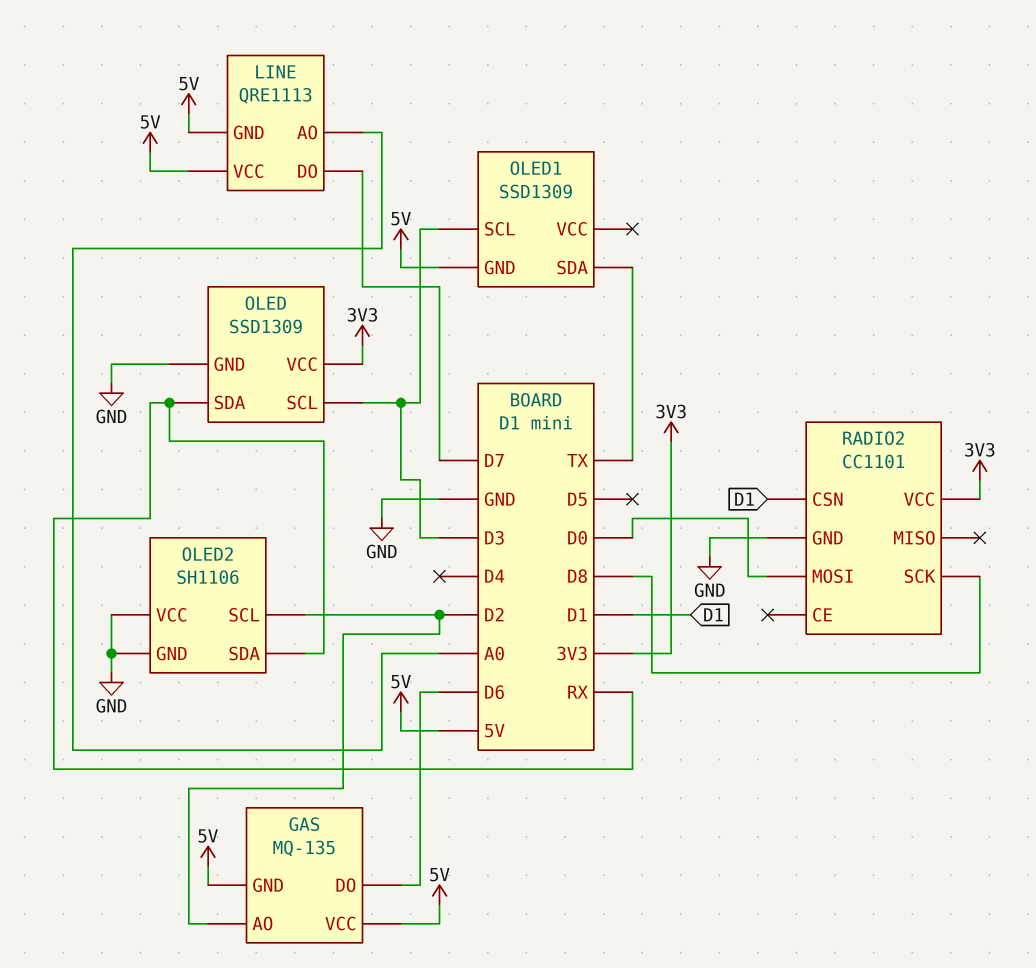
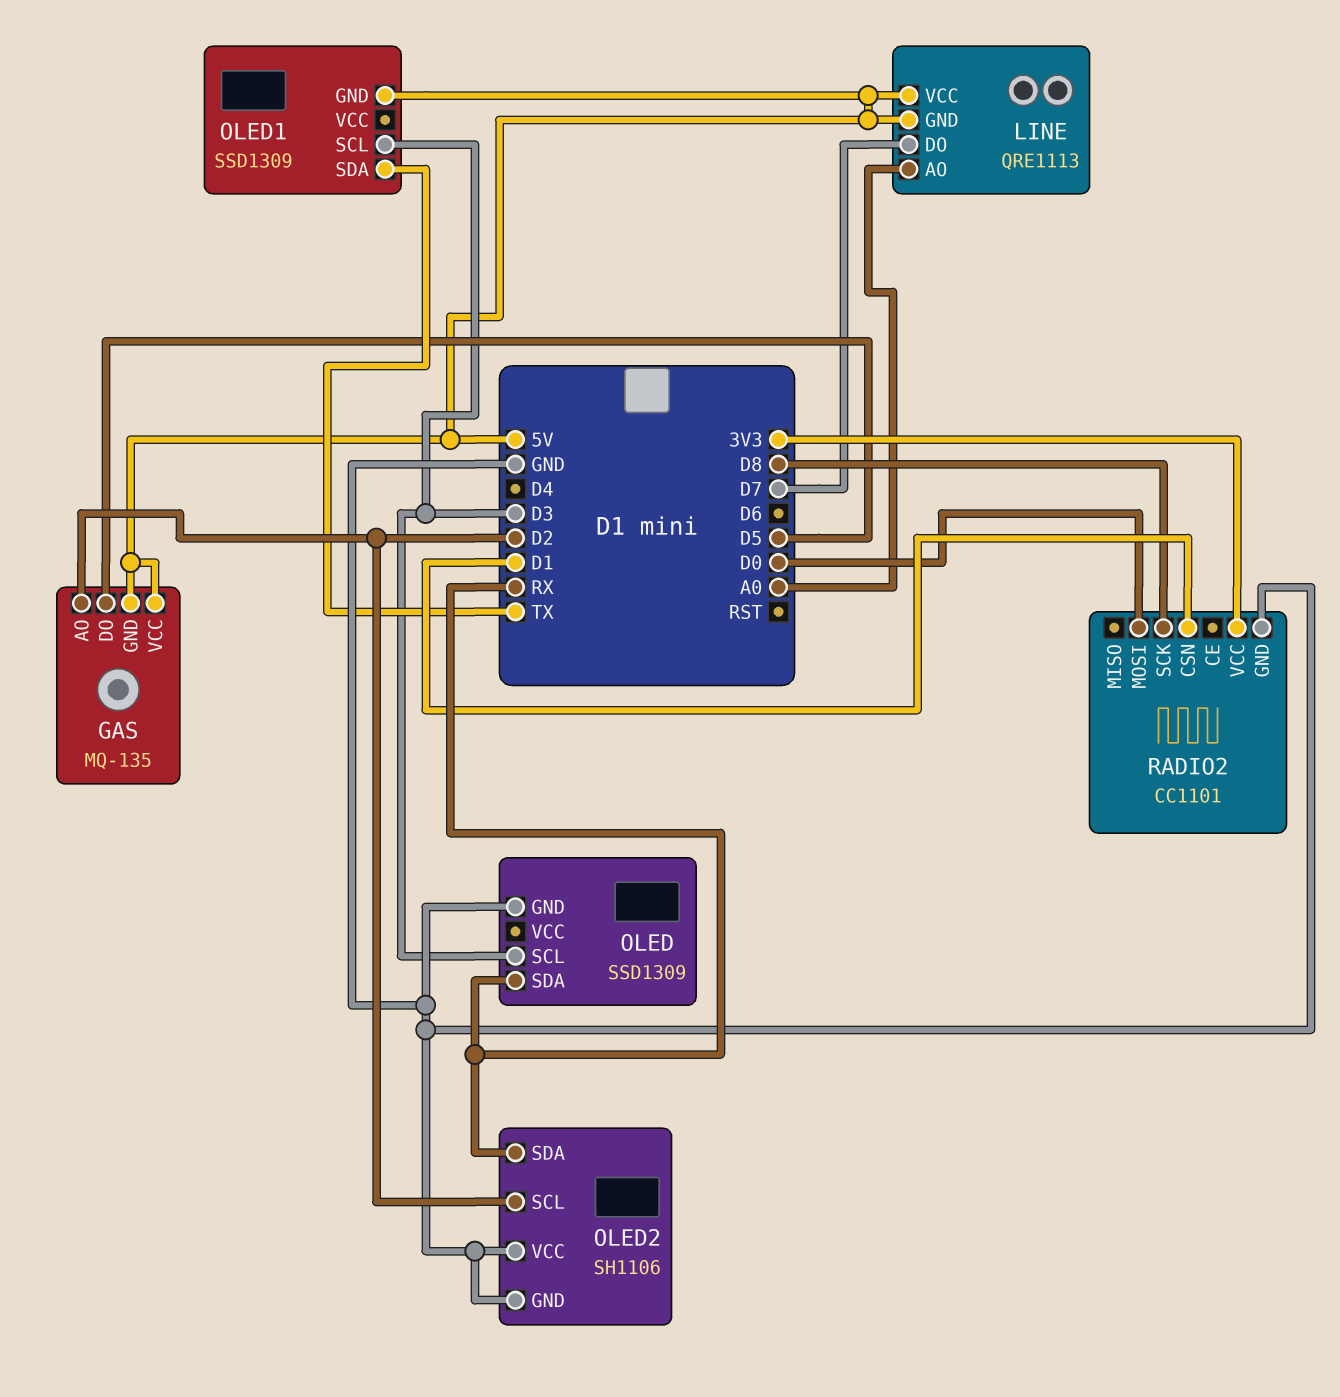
GAS pin DO: D6 -> D5
OLED pin VCC: 3V3 -> none

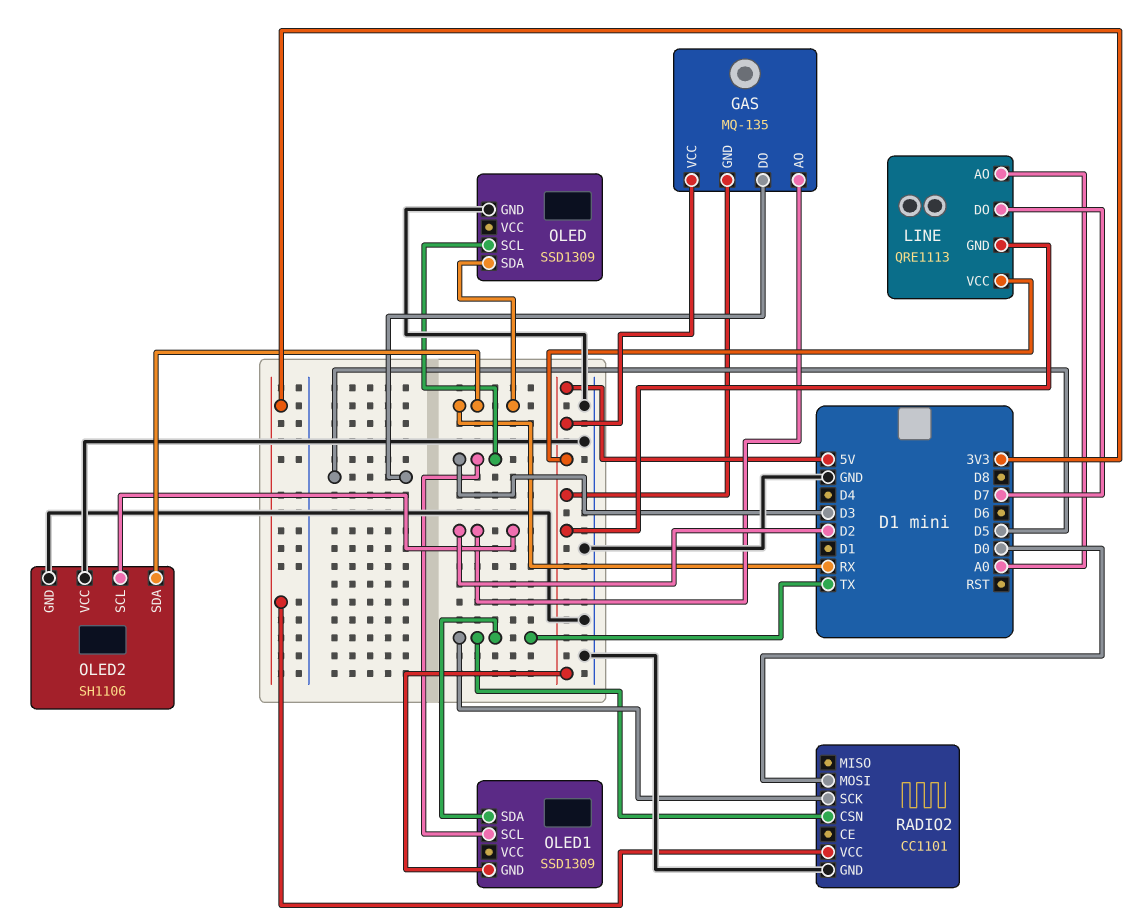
RADIO2 pin CSN: D1 -> TX
RADIO2 pin SCK: D8 -> TX

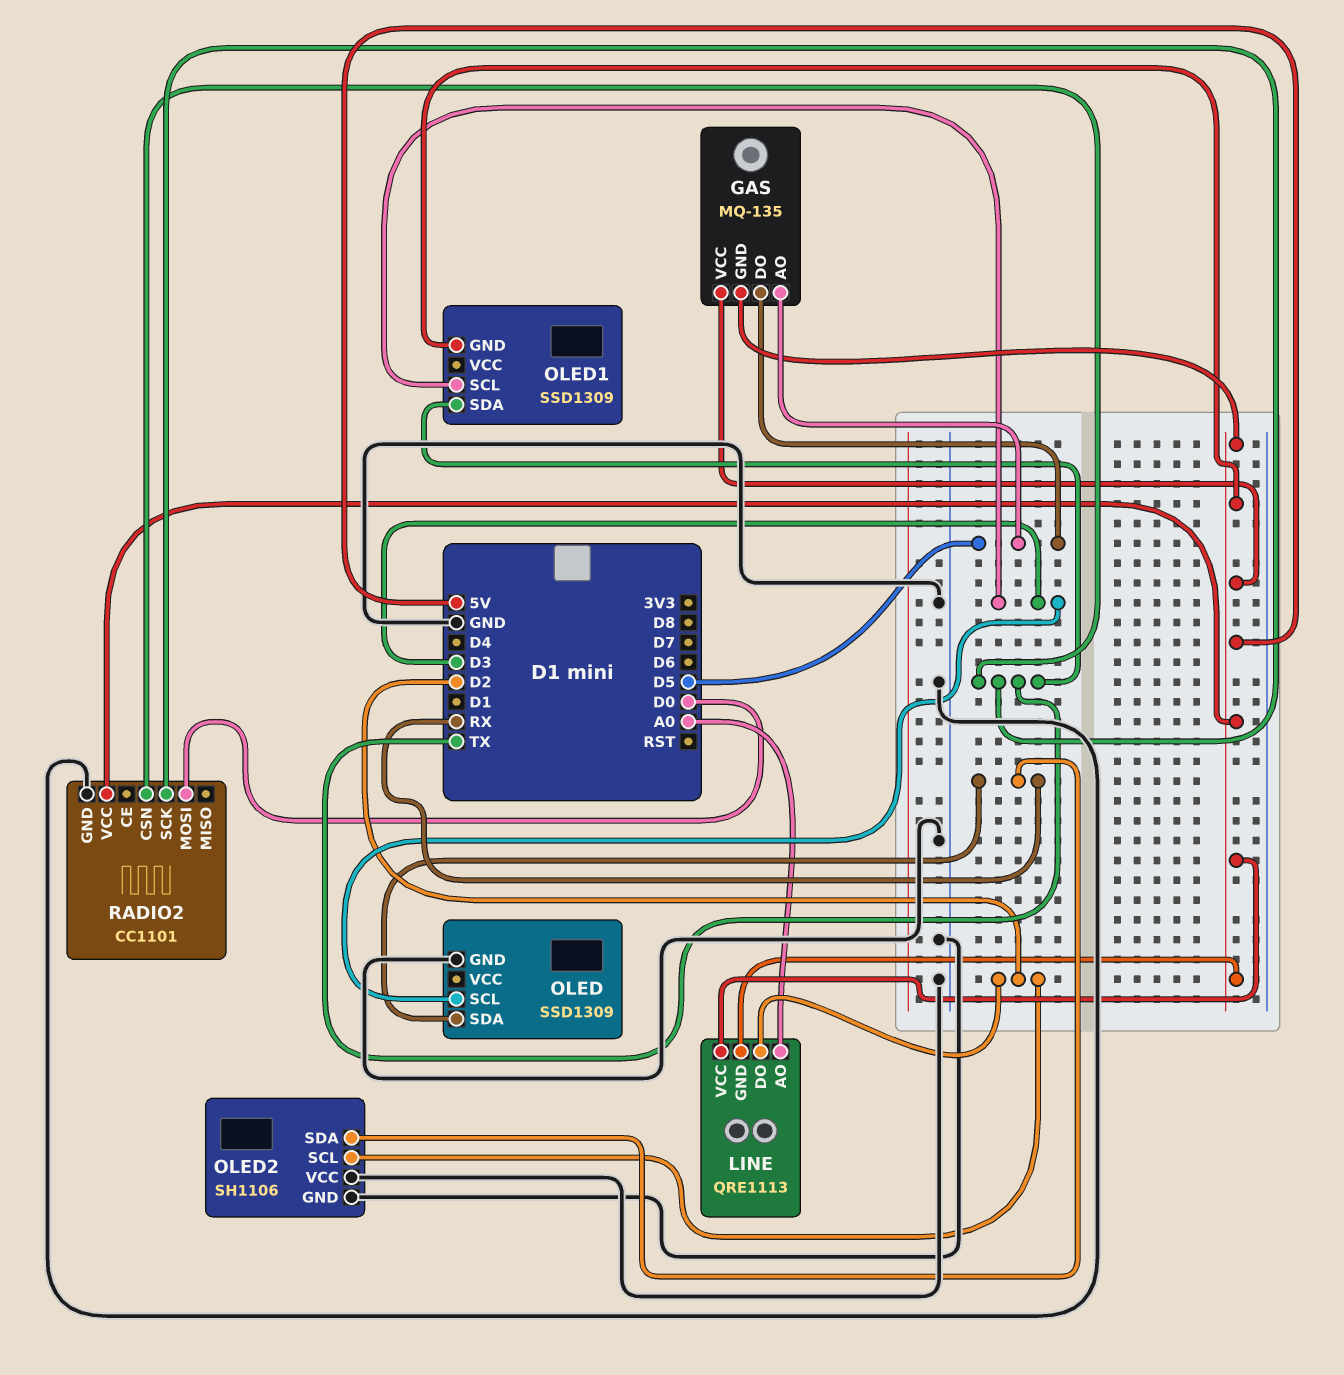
GAS pin AO: D2 -> D5
LINE pin DO: D7 -> D2
RADIO2 pin VCC: 3V3 -> 5V

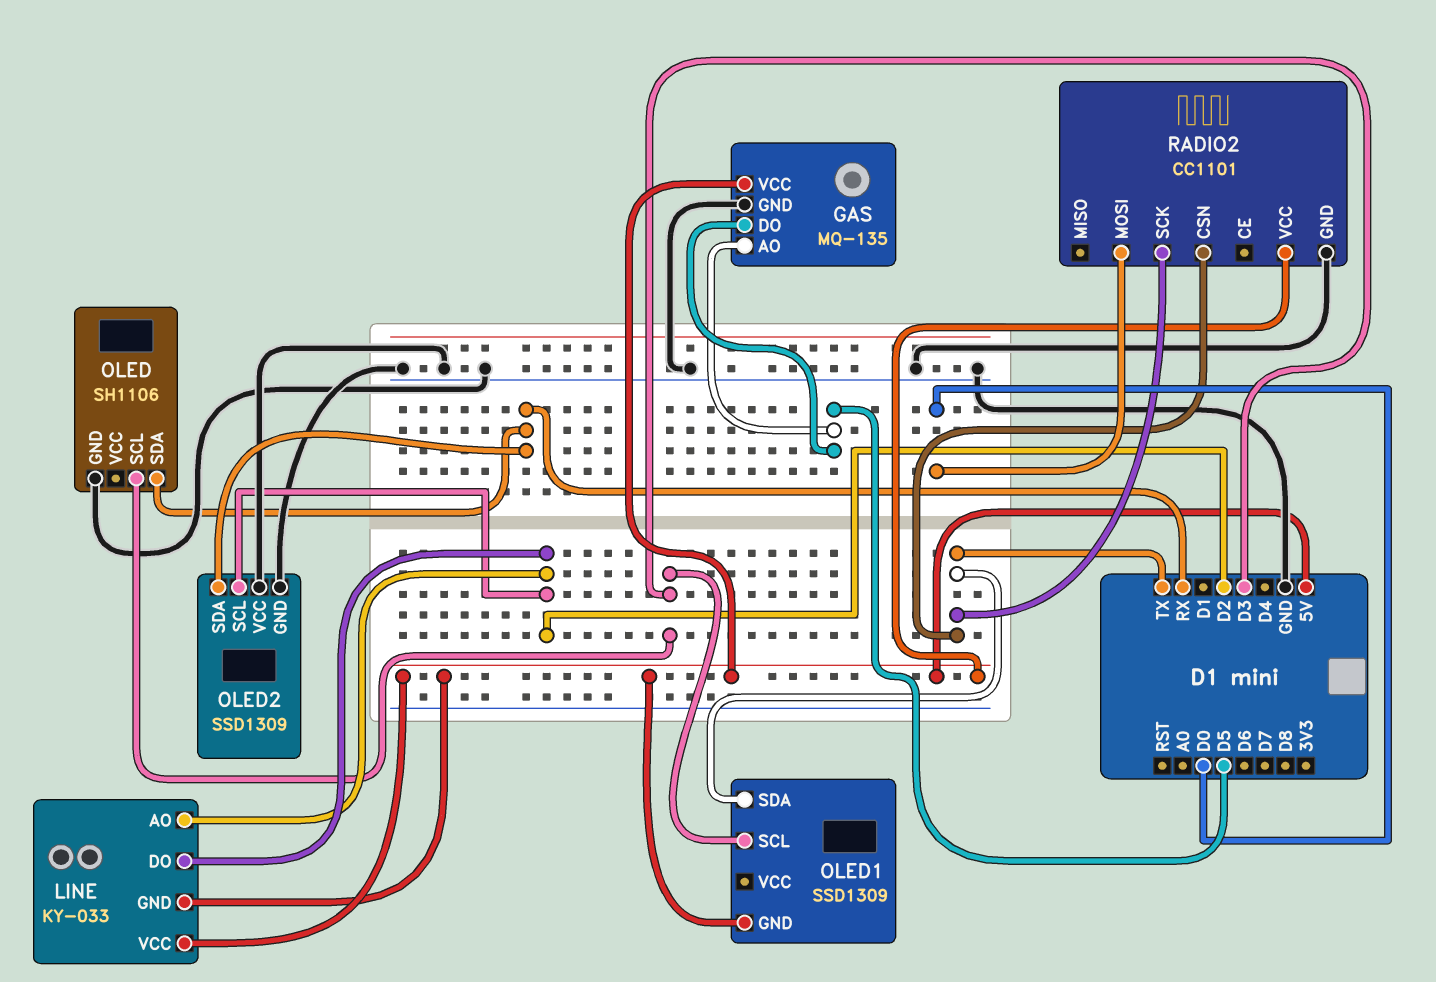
GAS pin GND: 5V -> GND
LINE: QRE1113 -> KY-033
LINE pin AO: A0 -> D2
OLED: SSD1309 -> SH1106
OLED2: SH1106 -> SSD1309

